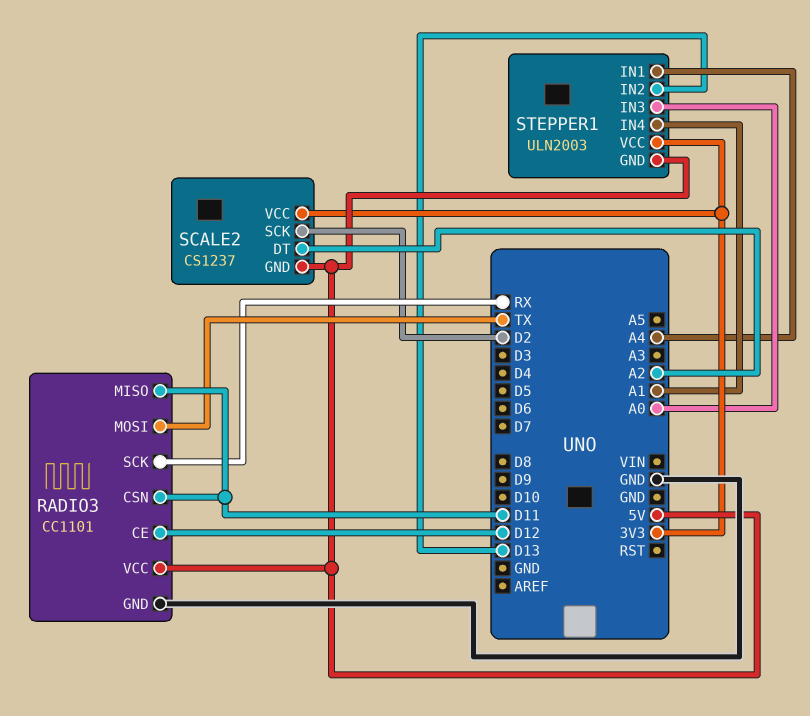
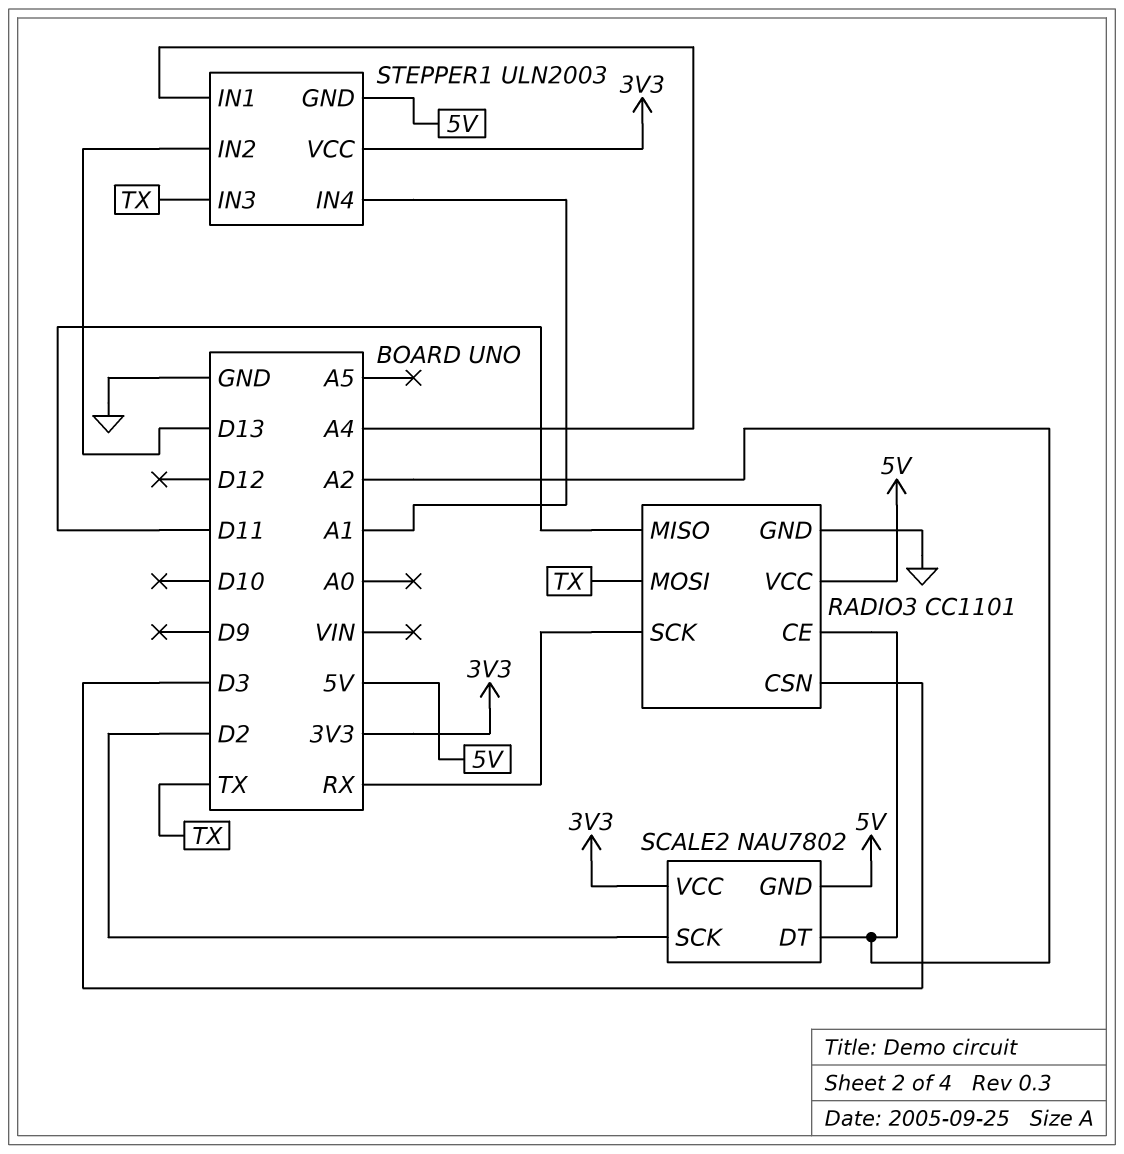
RADIO3 pin CE: D12 -> A2
RADIO3 pin CSN: D11 -> D3
SCALE2: CS1237 -> NAU7802
STEPPER1 pin IN3: A0 -> TX

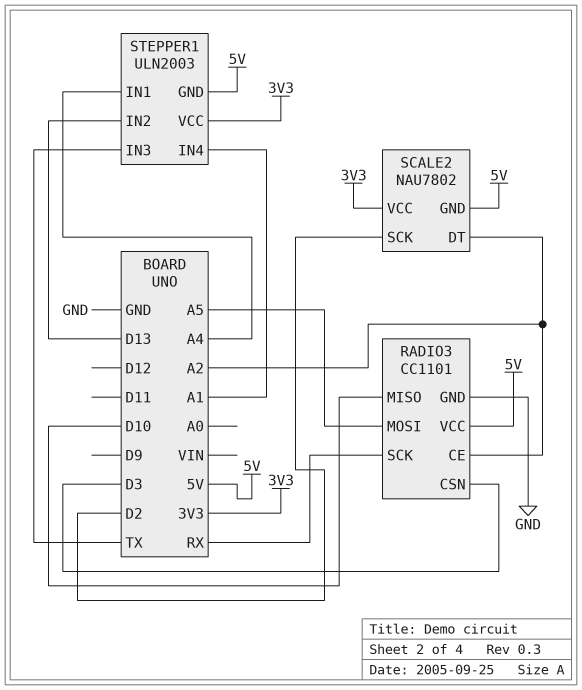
RADIO3 pin MISO: D11 -> D10
RADIO3 pin MOSI: TX -> A5

